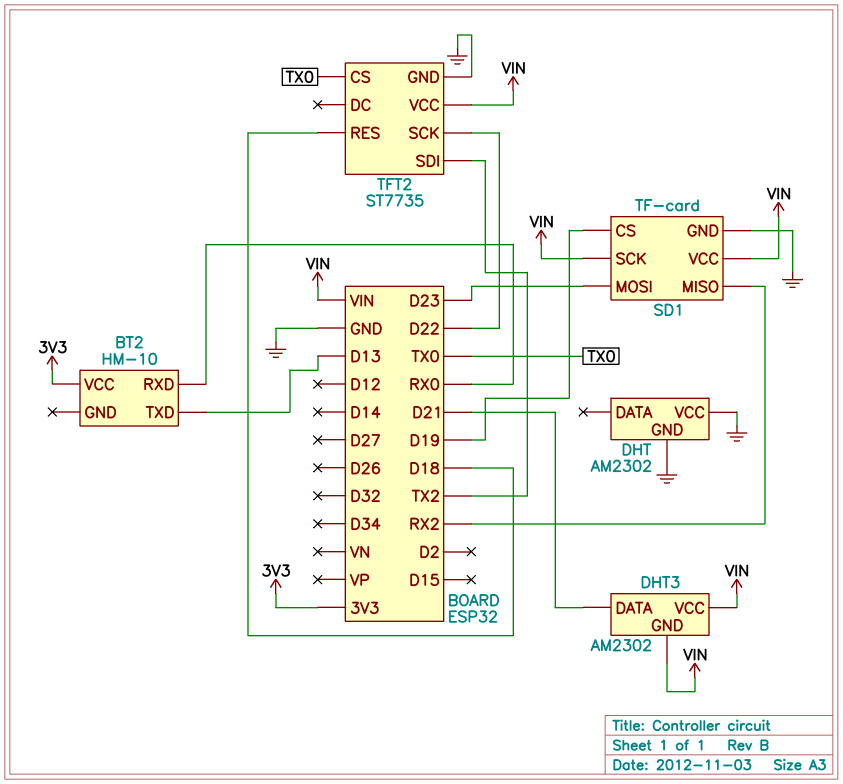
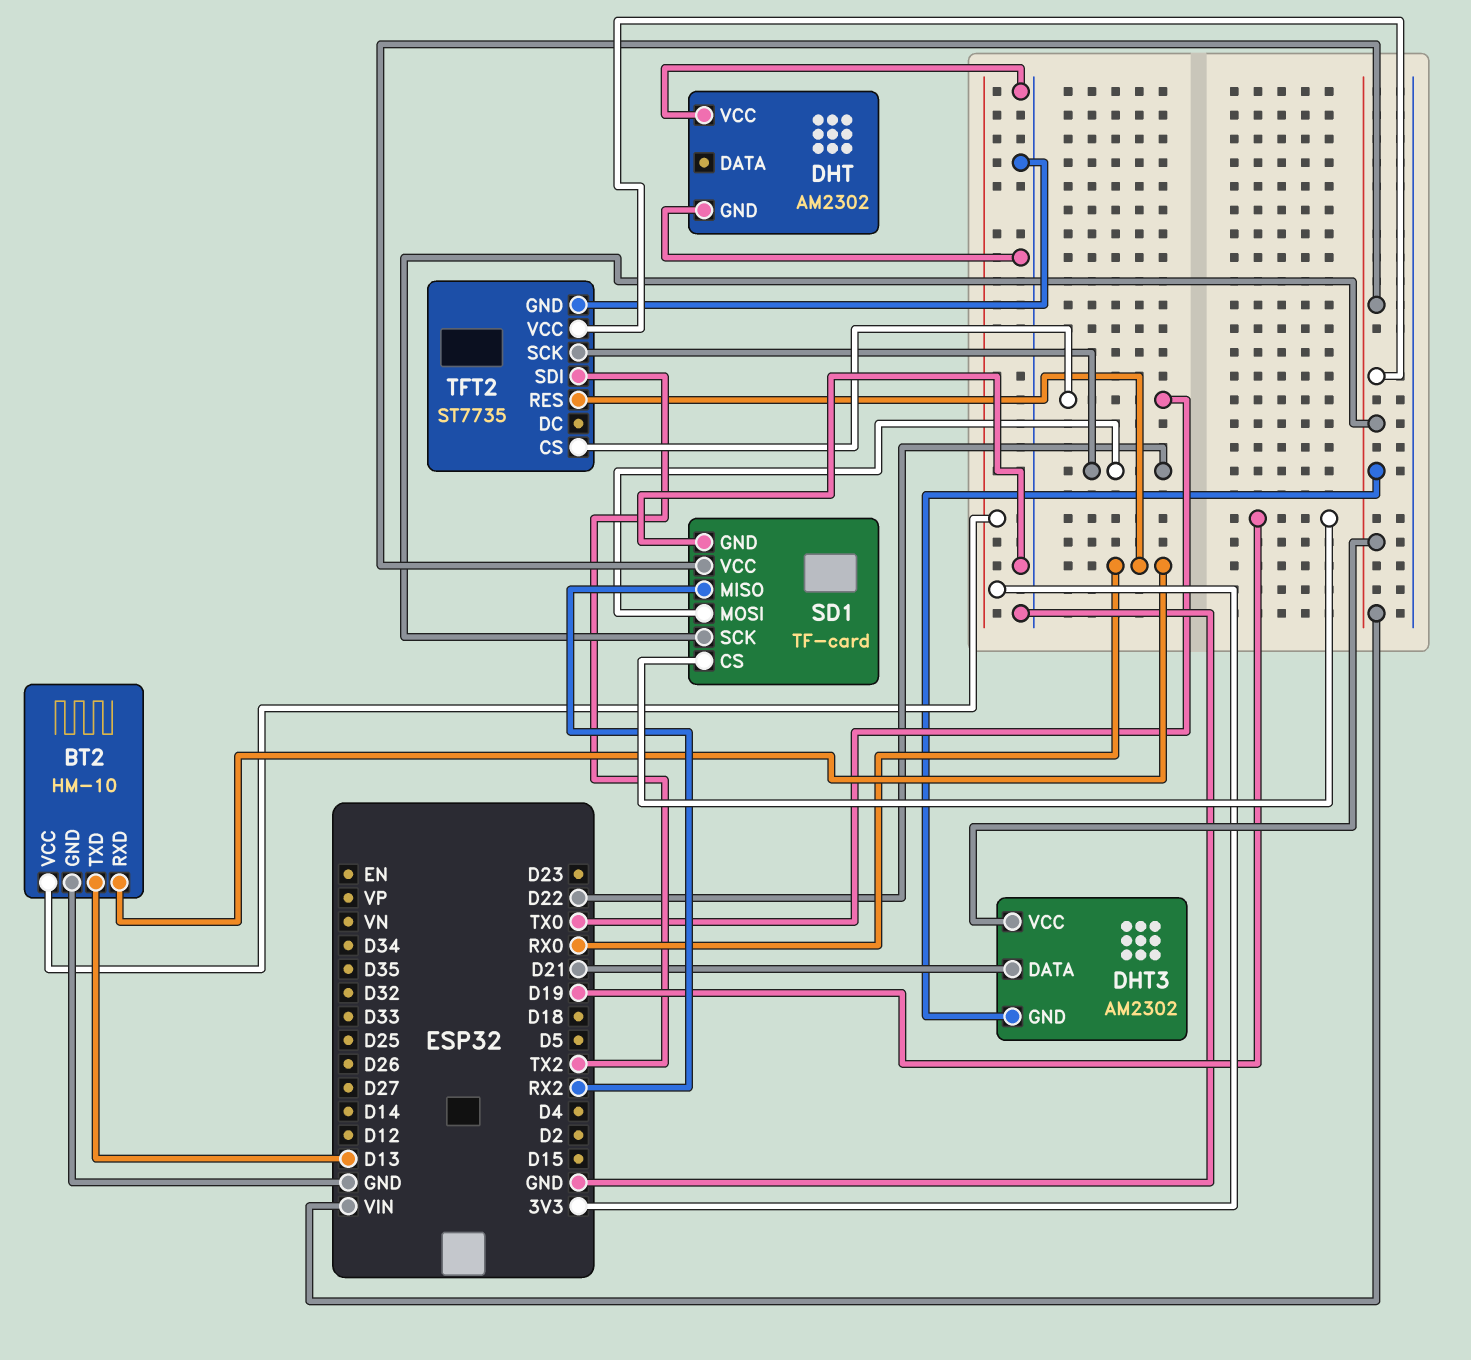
BT2 pin GND: none -> GND
SD1 pin MOSI: D23 -> D22
TFT2 pin RES: D18 -> RX0

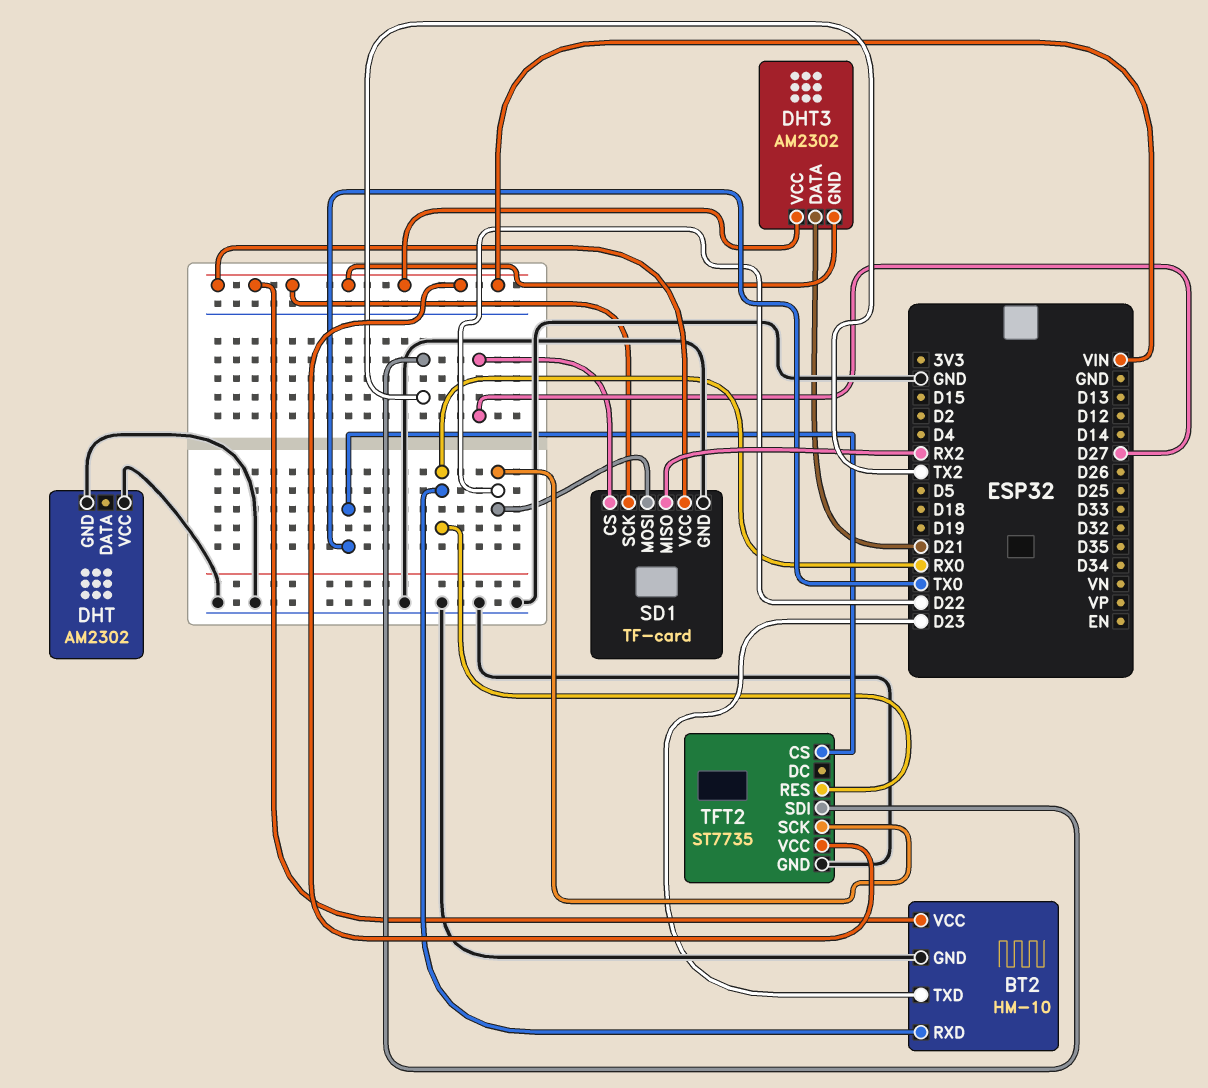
BT2 pin TXD: D13 -> D23
BT2 pin VCC: 3V3 -> VIN
SD1 pin CS: D19 -> D27

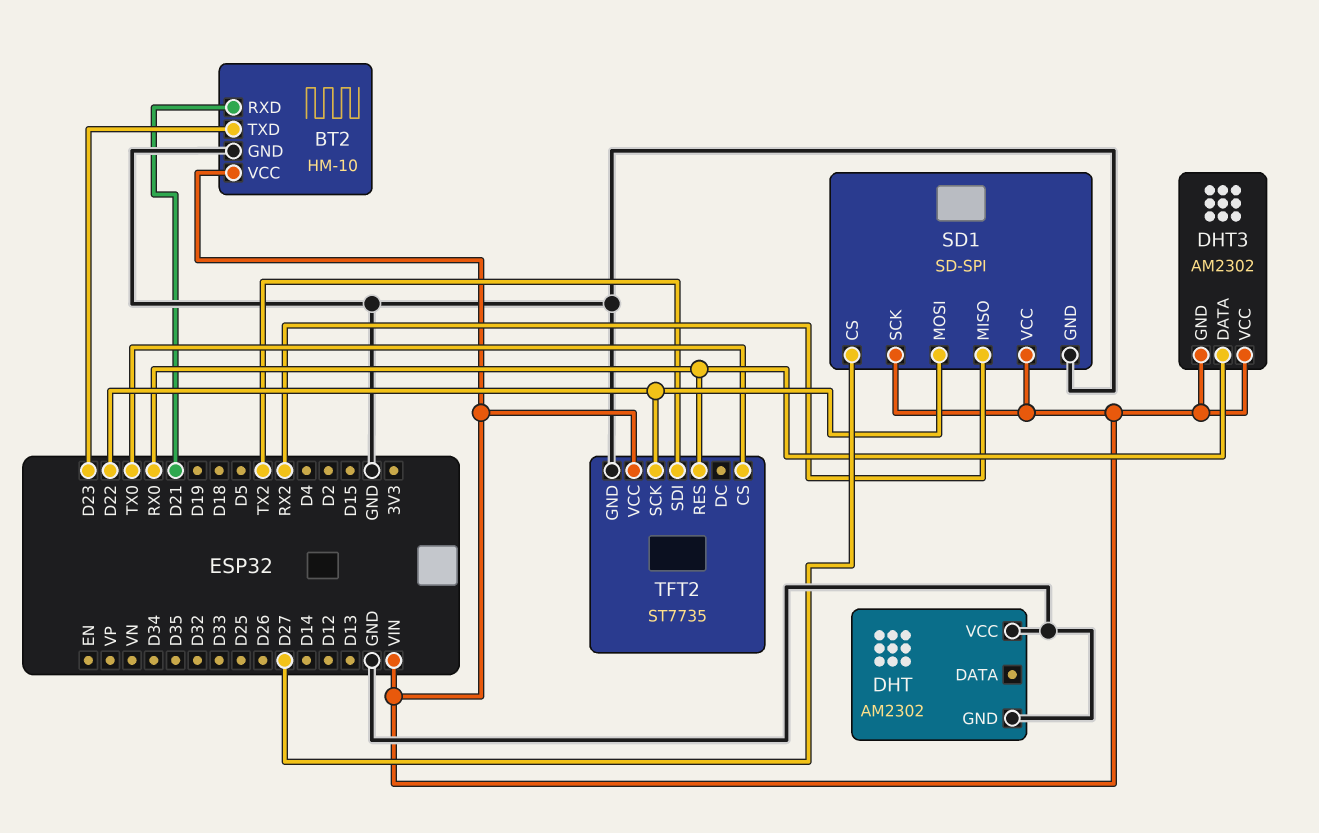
BT2 pin RXD: RX0 -> D21
DHT3 pin DATA: D21 -> RX0
SD1: TF-card -> SD-SPI

